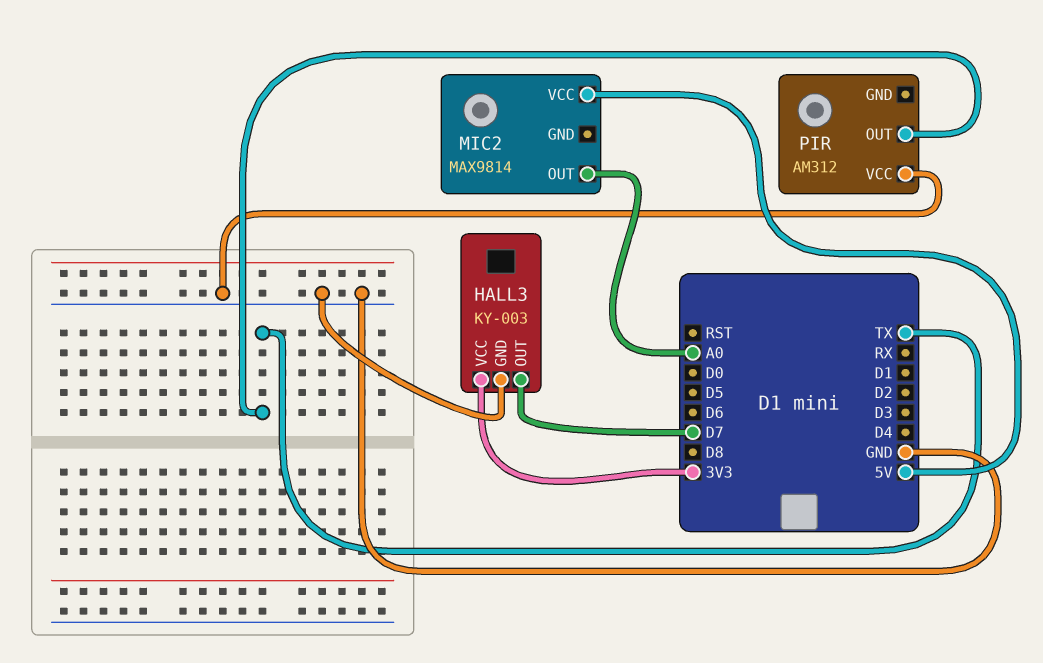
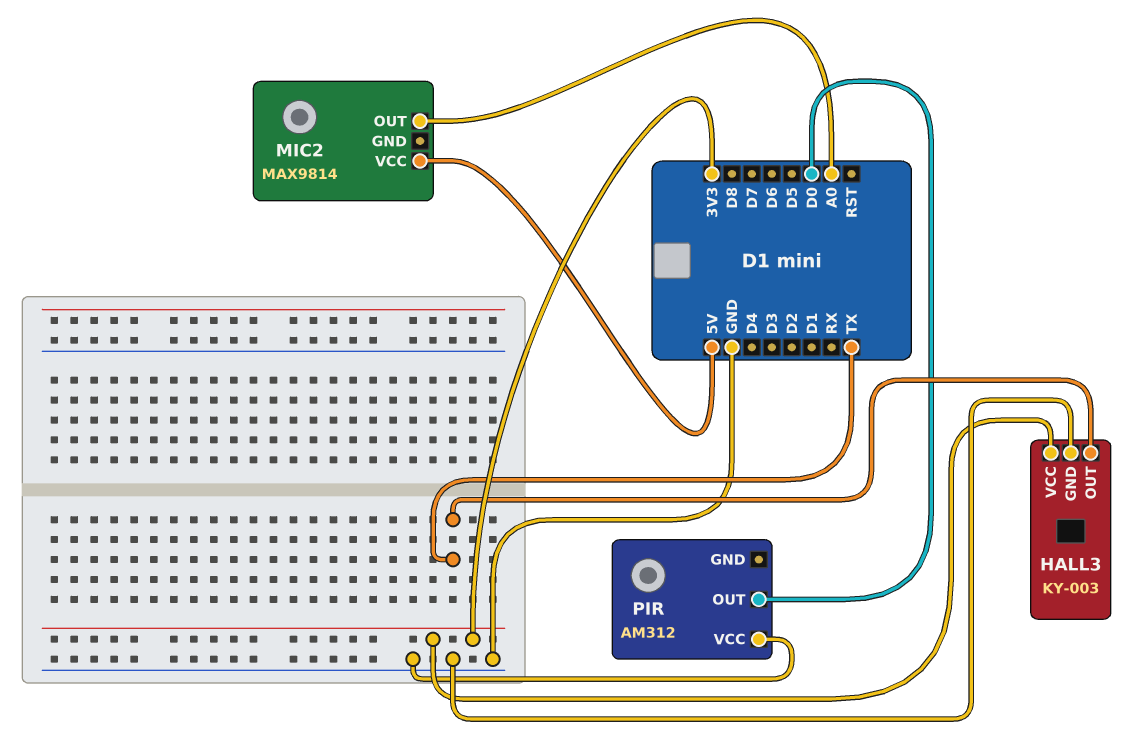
HALL3 pin OUT: D7 -> TX
PIR pin OUT: TX -> D0

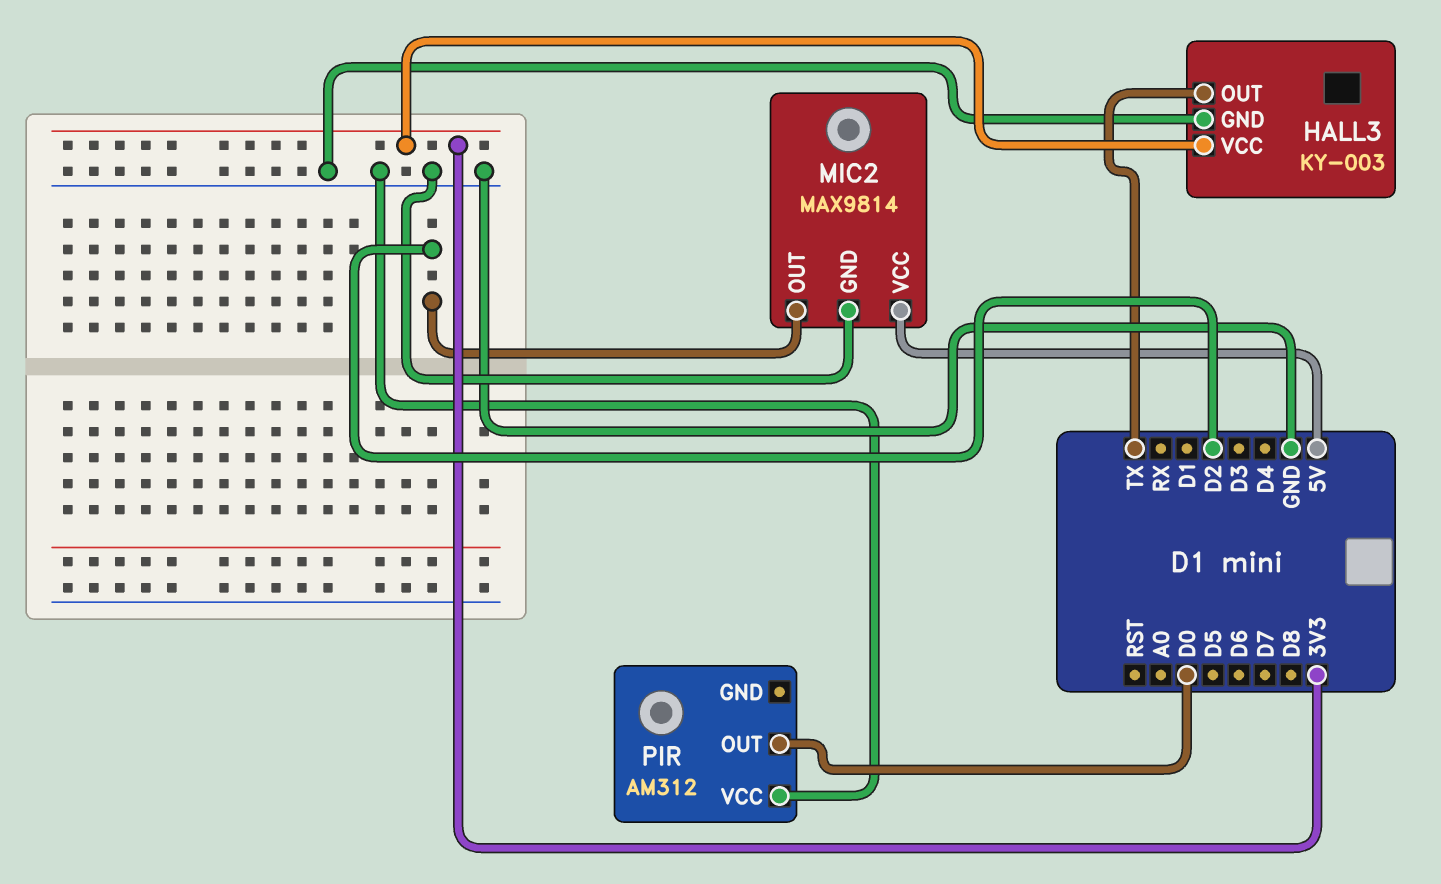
MIC2 pin GND: none -> GND
MIC2 pin OUT: A0 -> D2

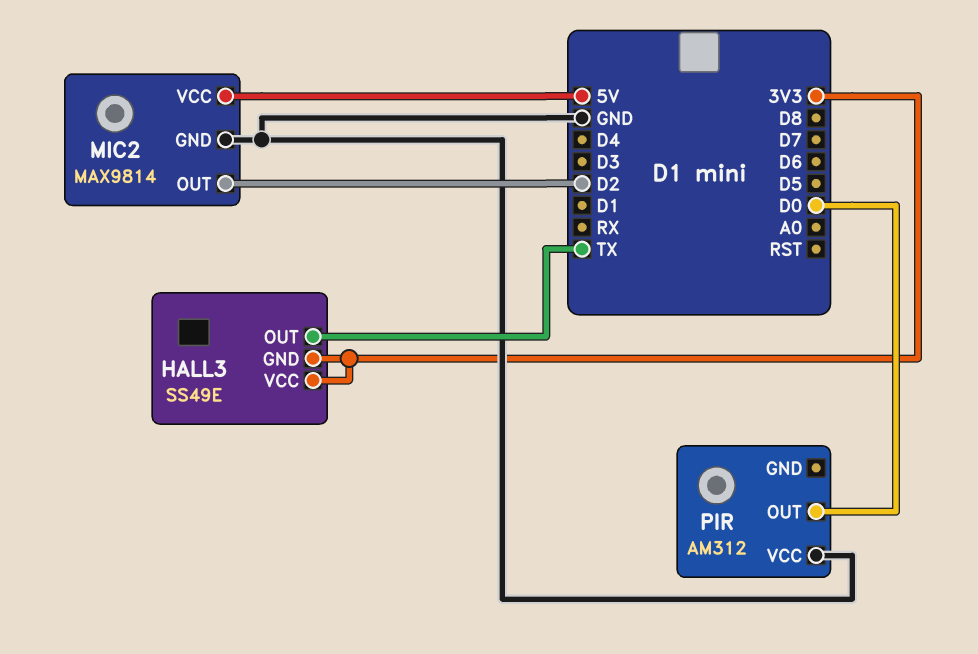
HALL3: KY-003 -> SS49E
HALL3 pin GND: GND -> 3V3

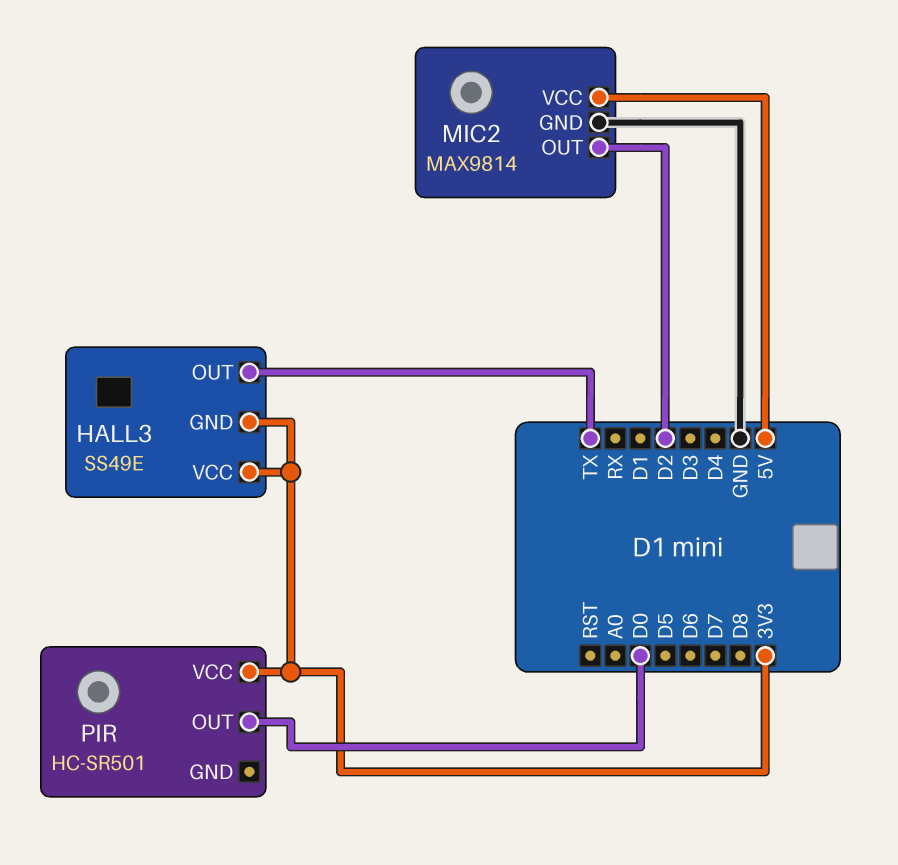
PIR: AM312 -> HC-SR501
PIR pin VCC: GND -> 3V3

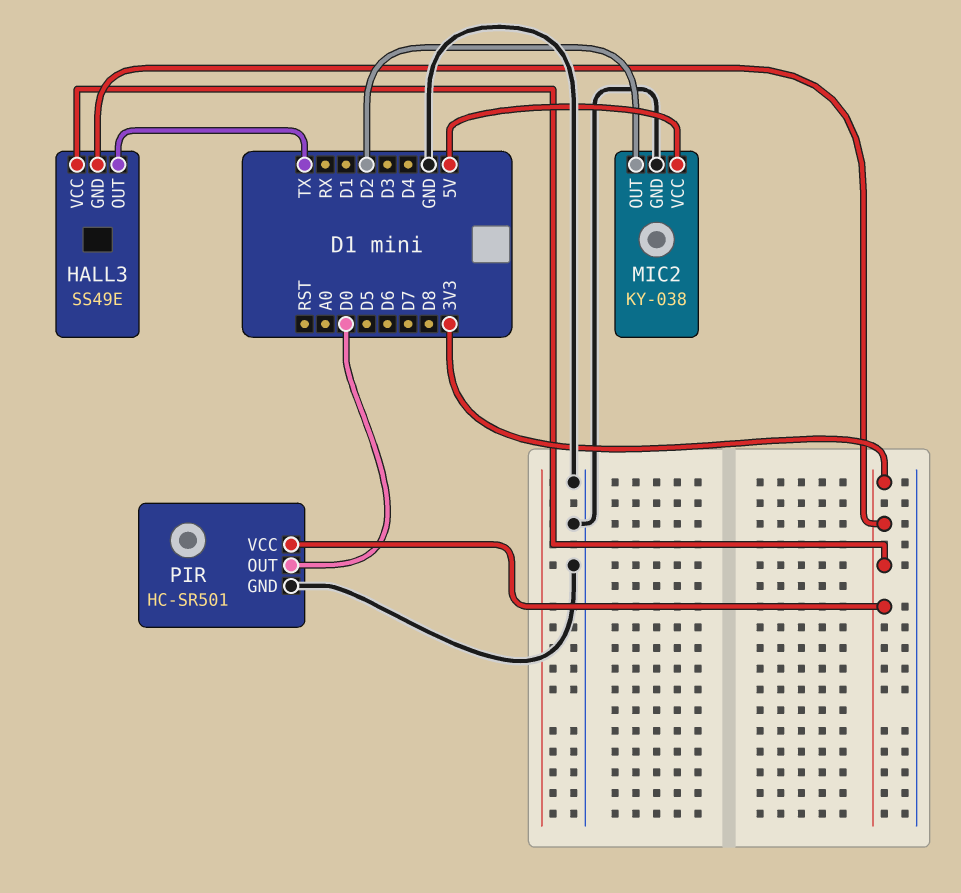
MIC2: MAX9814 -> KY-038
PIR pin GND: none -> GND

